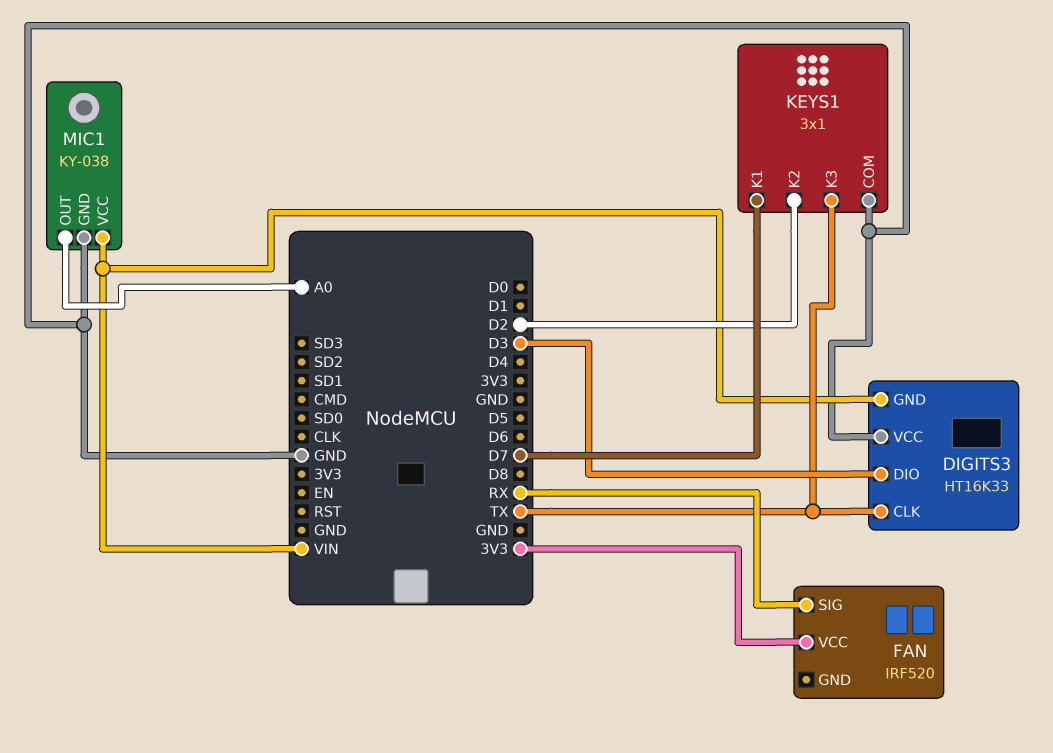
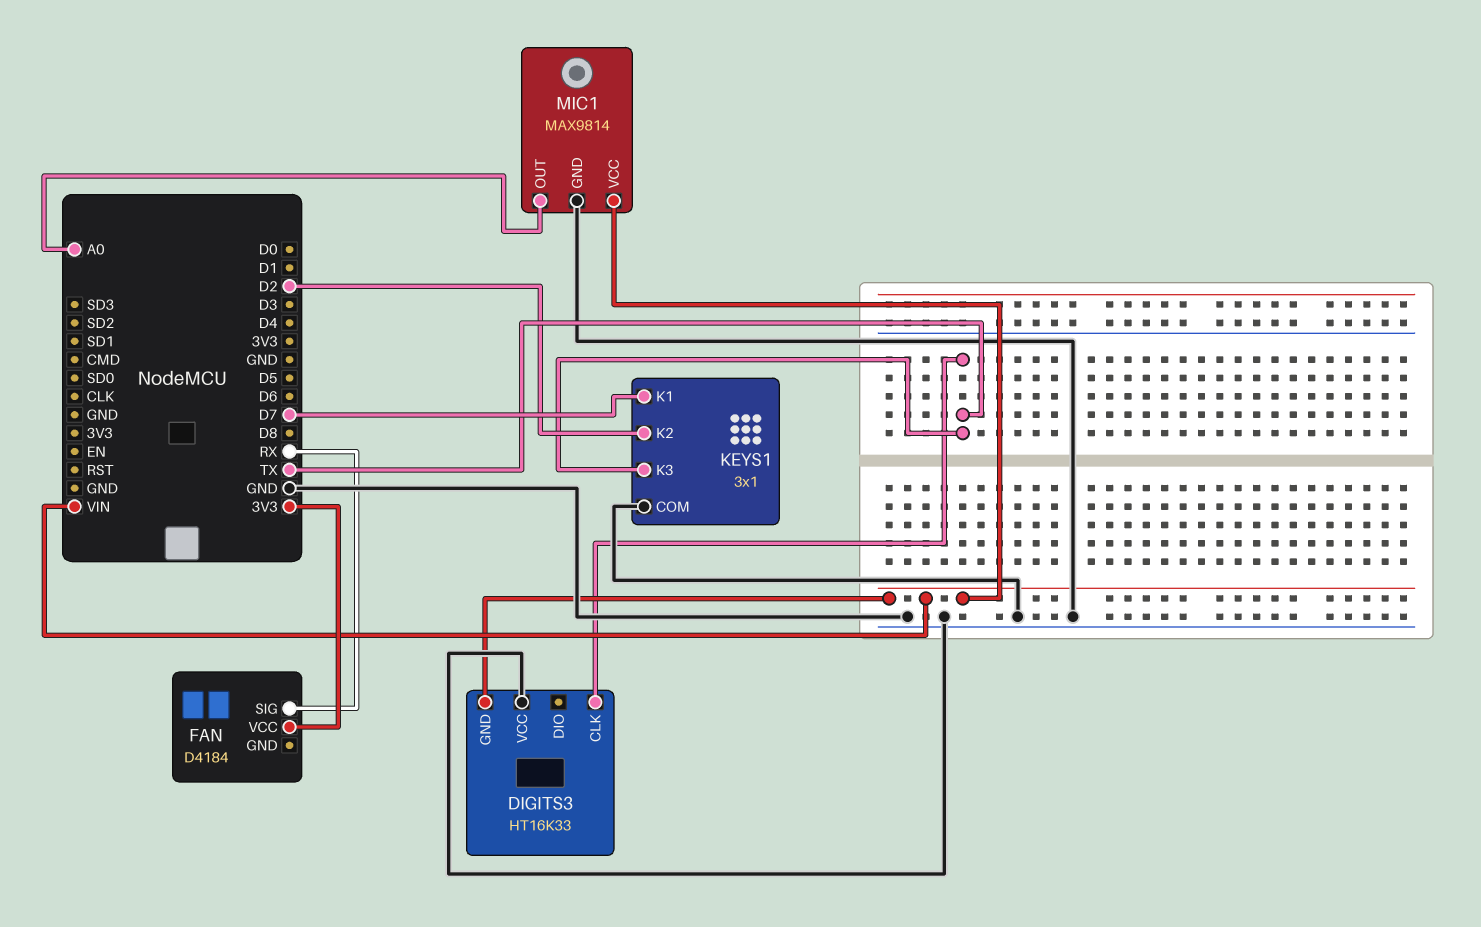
DIGITS3 pin DIO: D3 -> none
FAN: IRF520 -> D4184
MIC1: KY-038 -> MAX9814

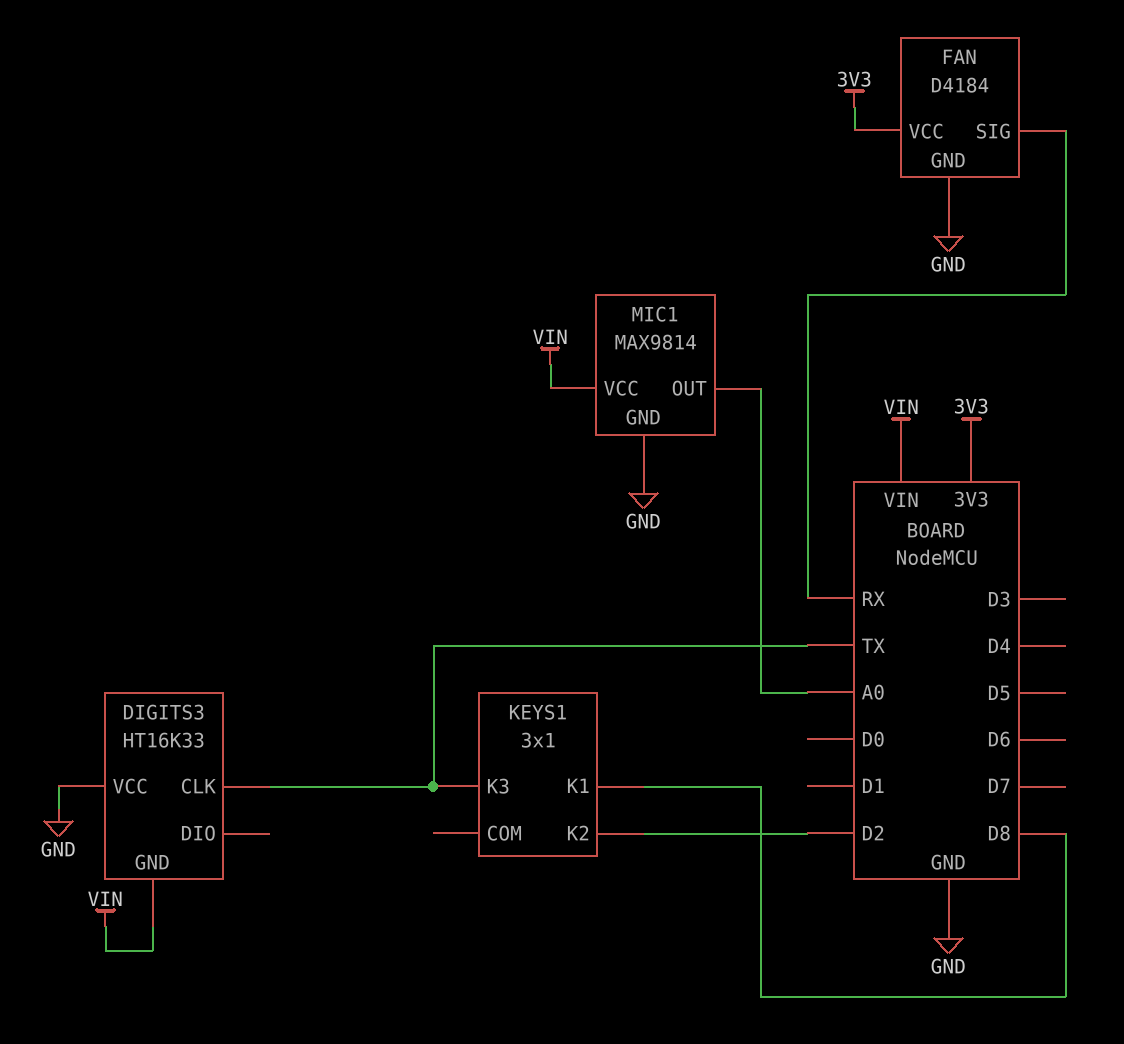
FAN pin GND: none -> GND
KEYS1 pin COM: GND -> none
KEYS1 pin K1: D7 -> D8

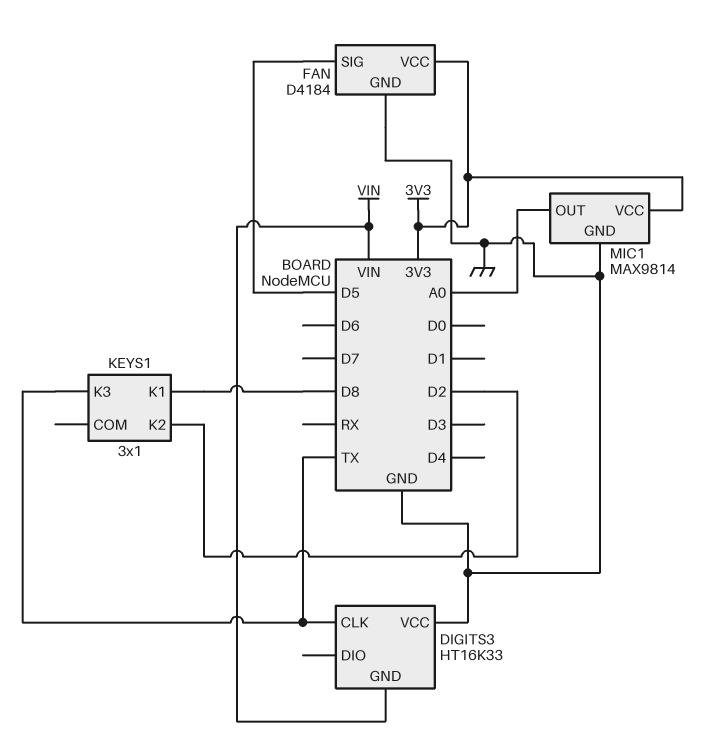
FAN pin SIG: RX -> D5
MIC1 pin VCC: VIN -> 3V3

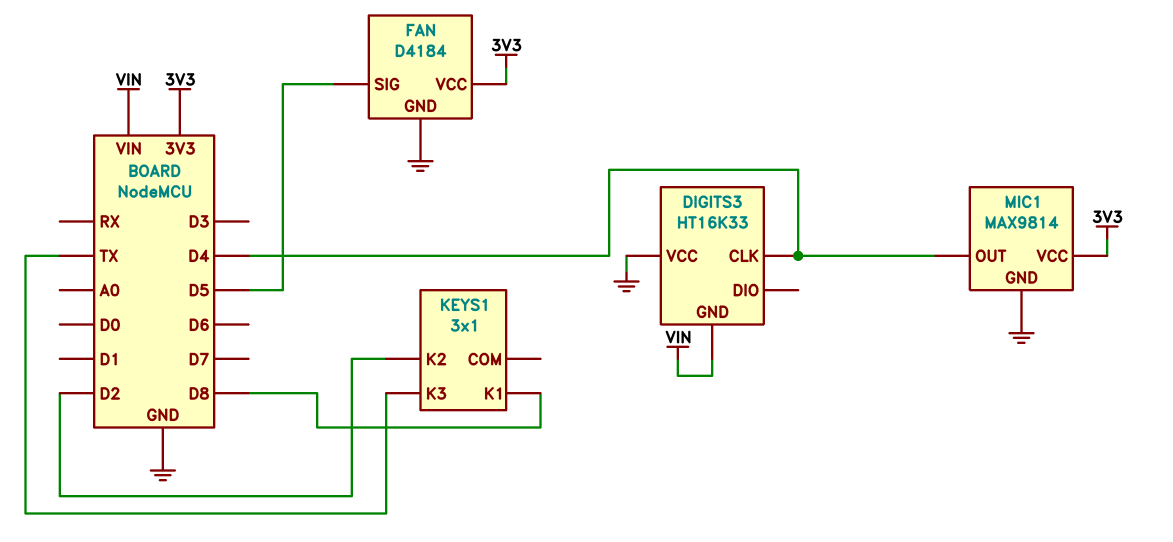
DIGITS3 pin CLK: TX -> D4
MIC1 pin OUT: A0 -> D4

